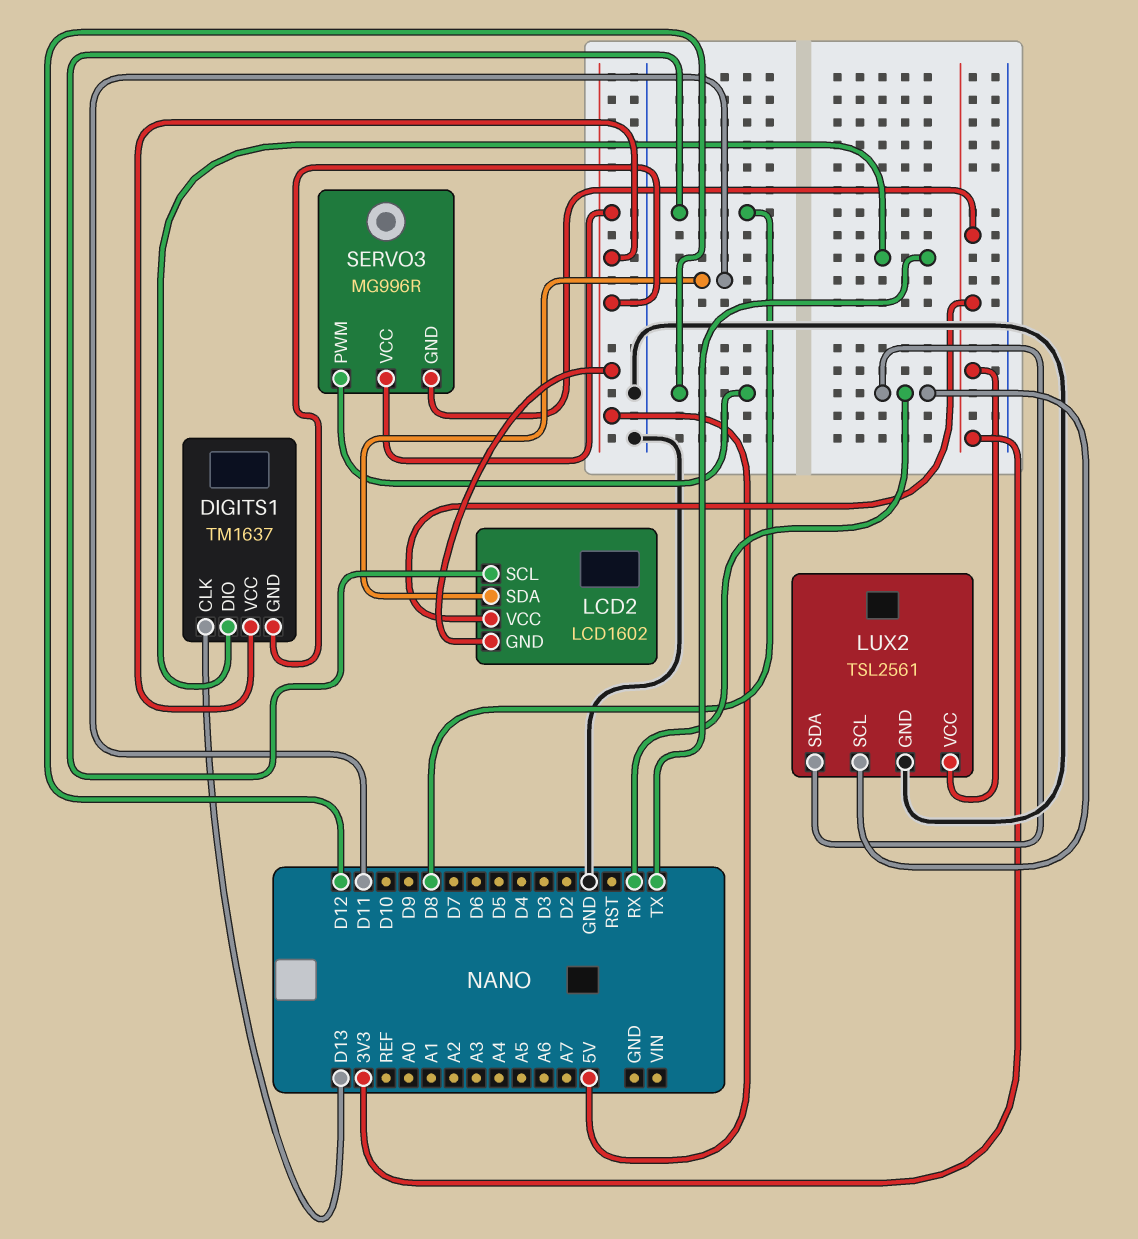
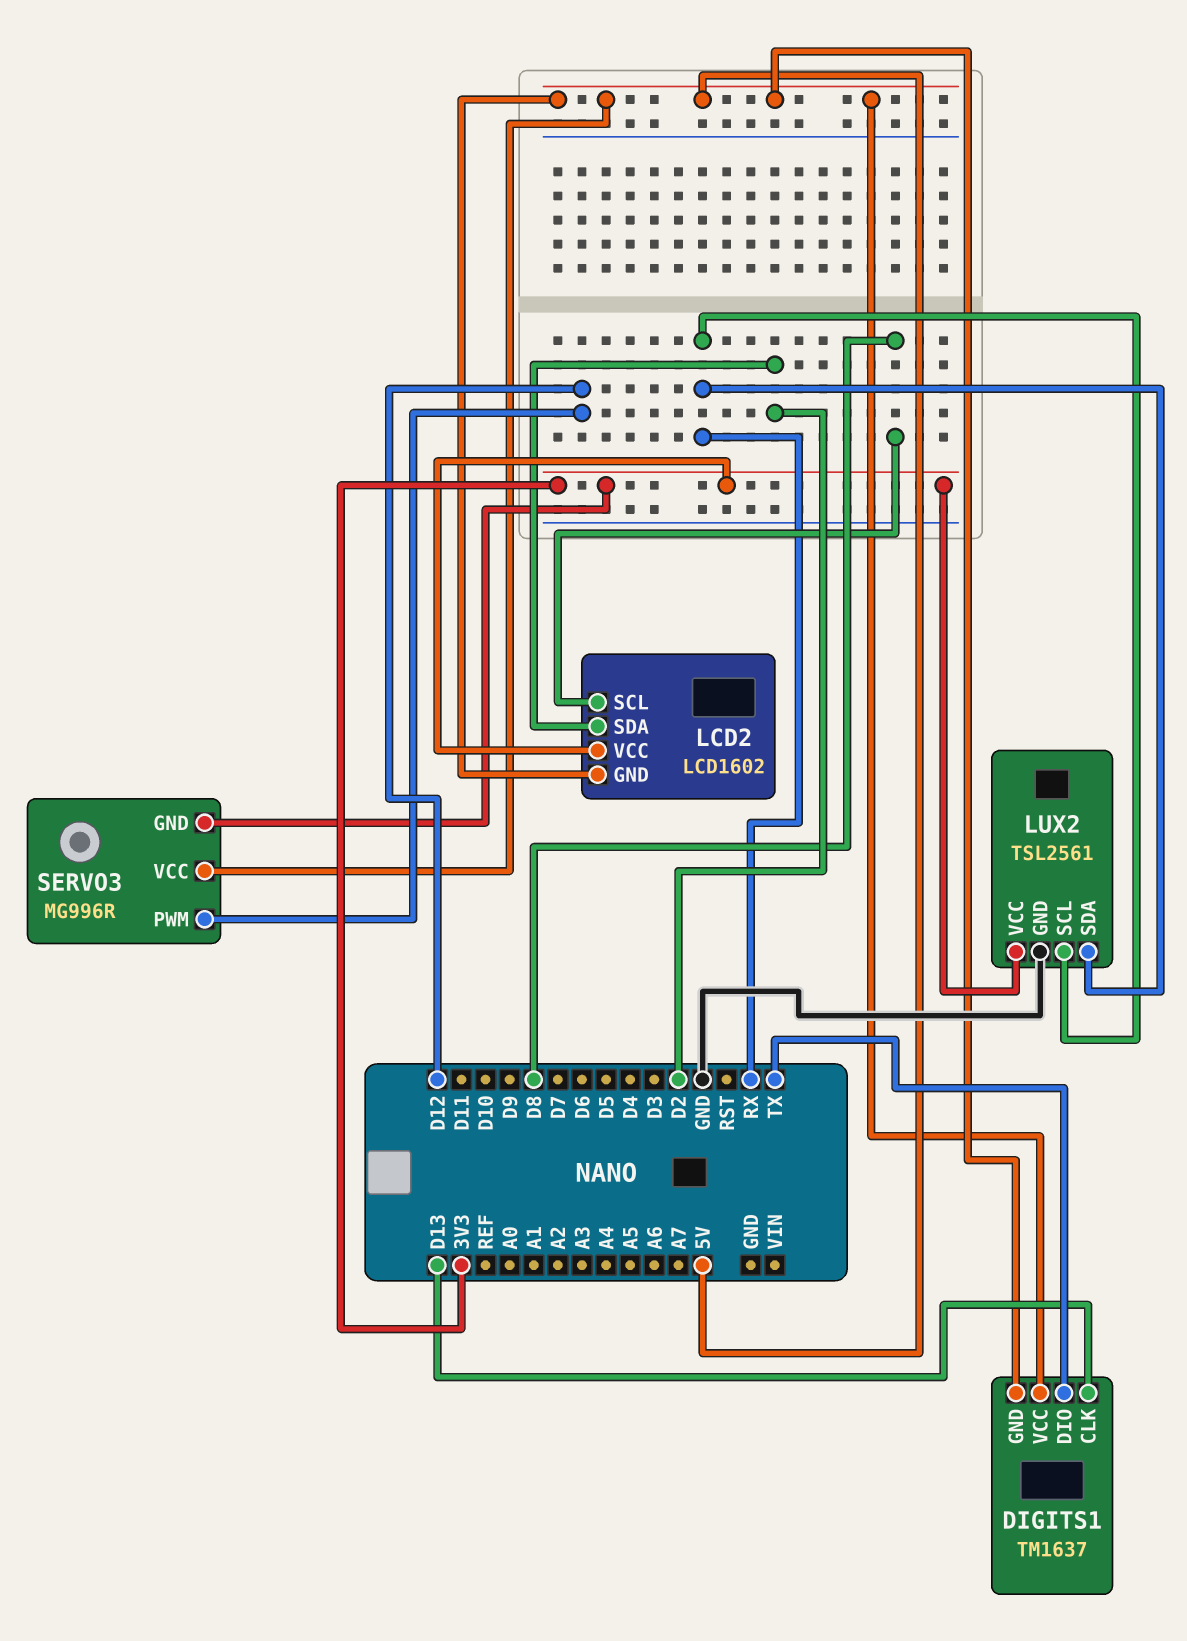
LCD2 pin SDA: D11 -> D2

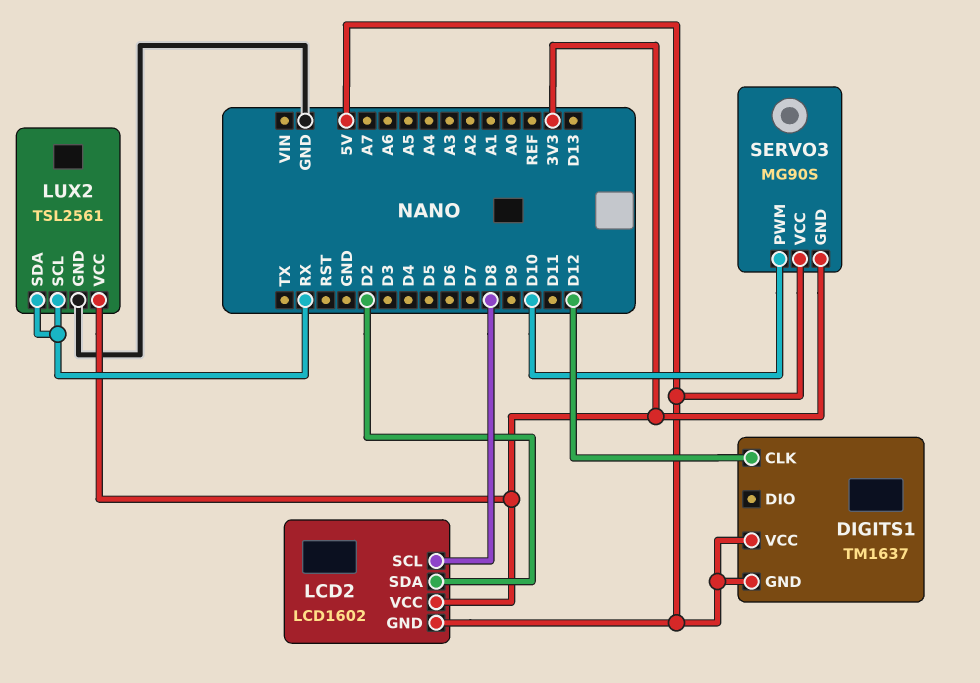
DIGITS1 pin CLK: D13 -> D12
DIGITS1 pin DIO: TX -> none
SERVO3: MG996R -> MG90S
SERVO3 pin PWM: D12 -> D10

